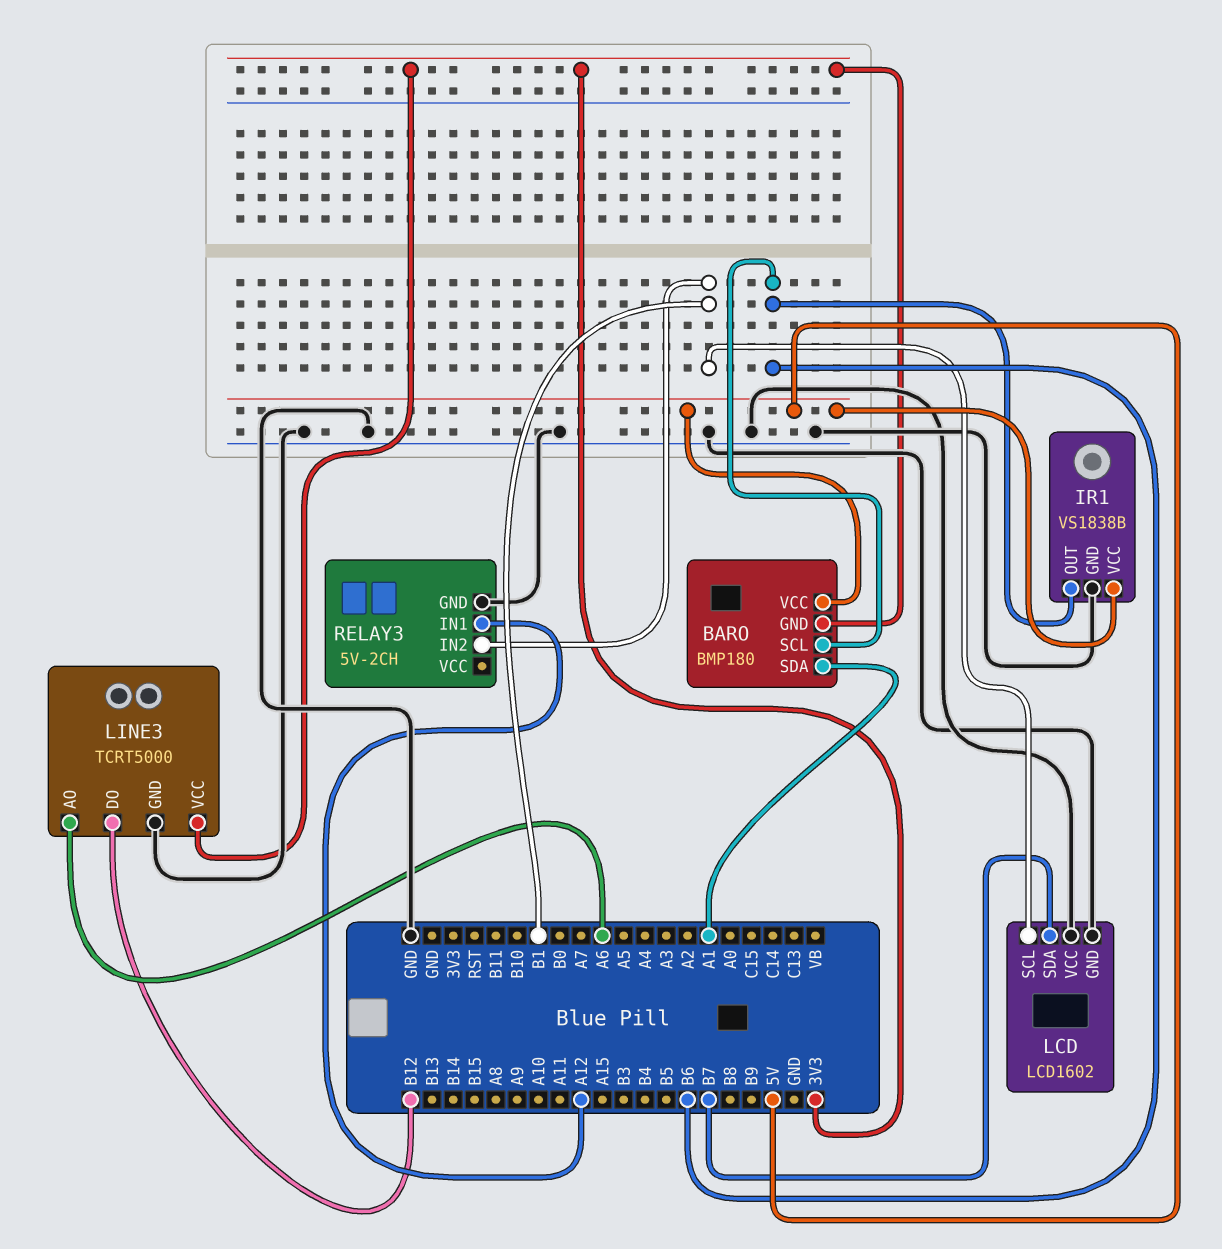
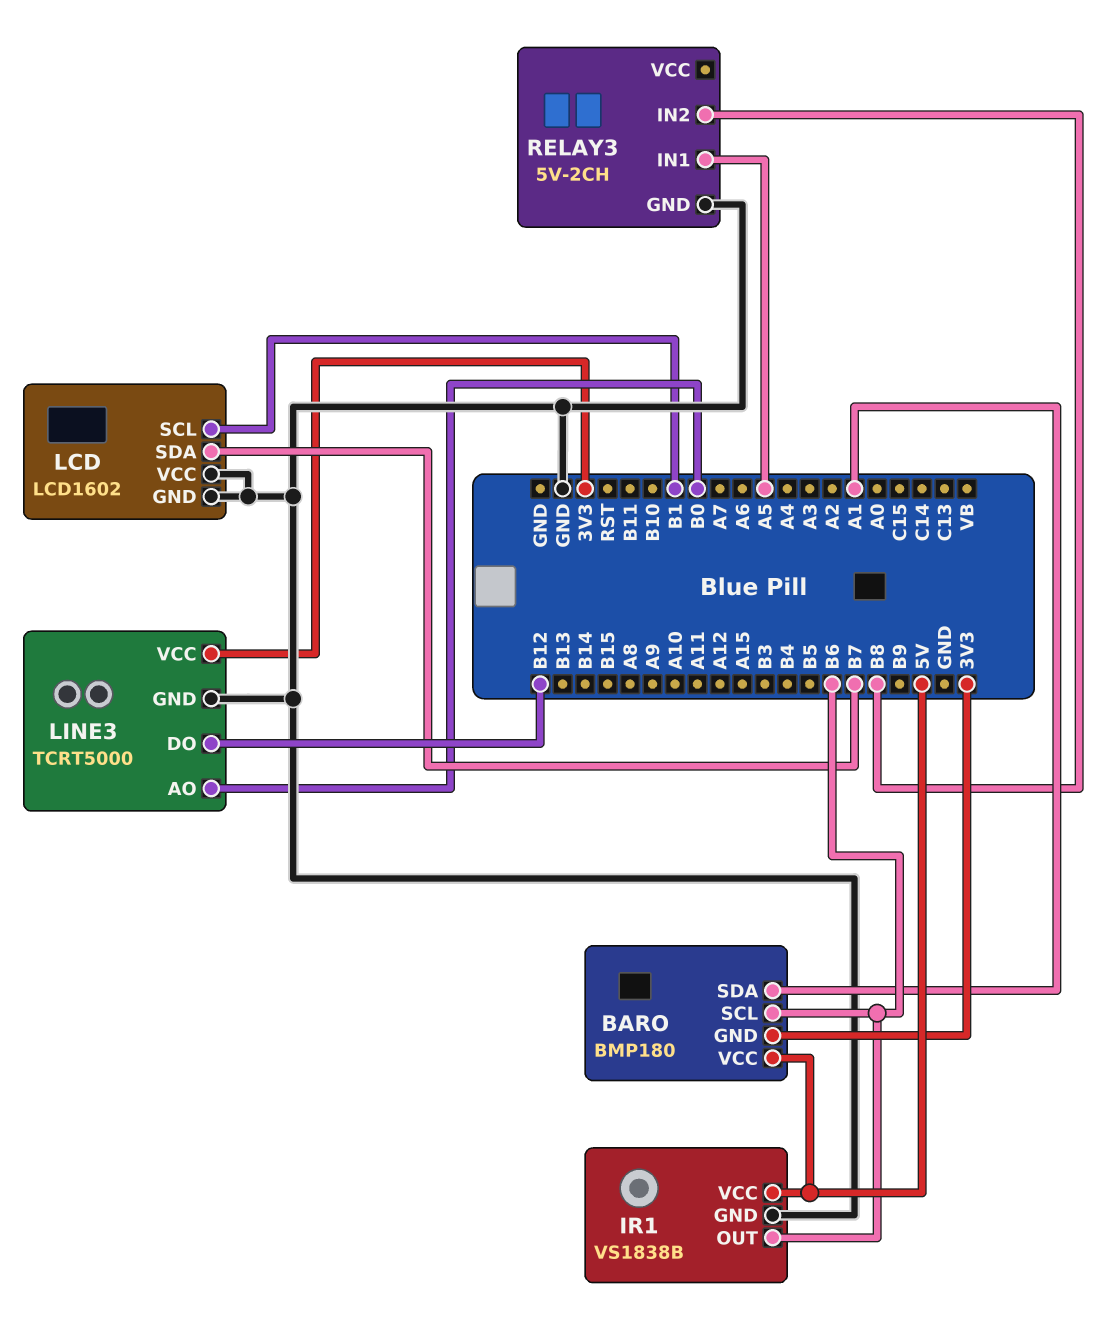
LINE3 pin AO: A6 -> B0
RELAY3 pin IN1: A12 -> A5
RELAY3 pin IN2: B1 -> B8

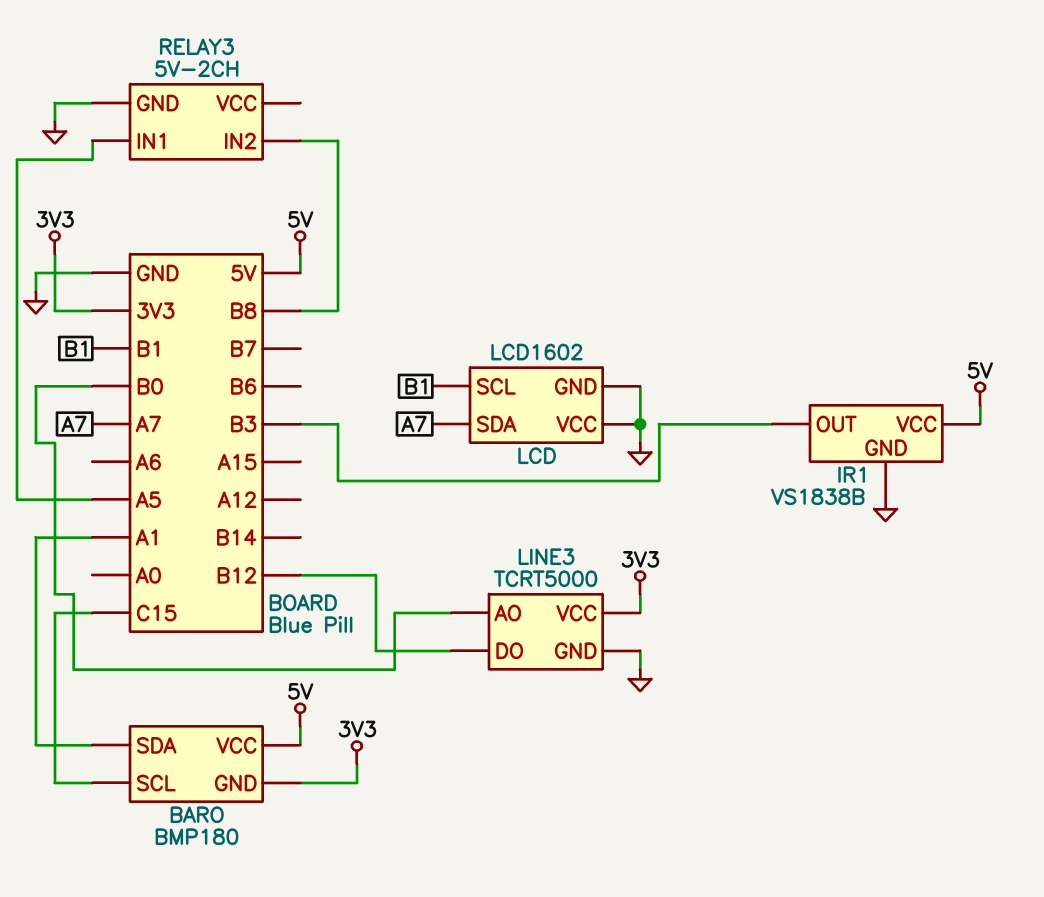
BARO pin SCL: B6 -> C15
IR1 pin OUT: B6 -> B3
LCD pin SDA: B7 -> A7

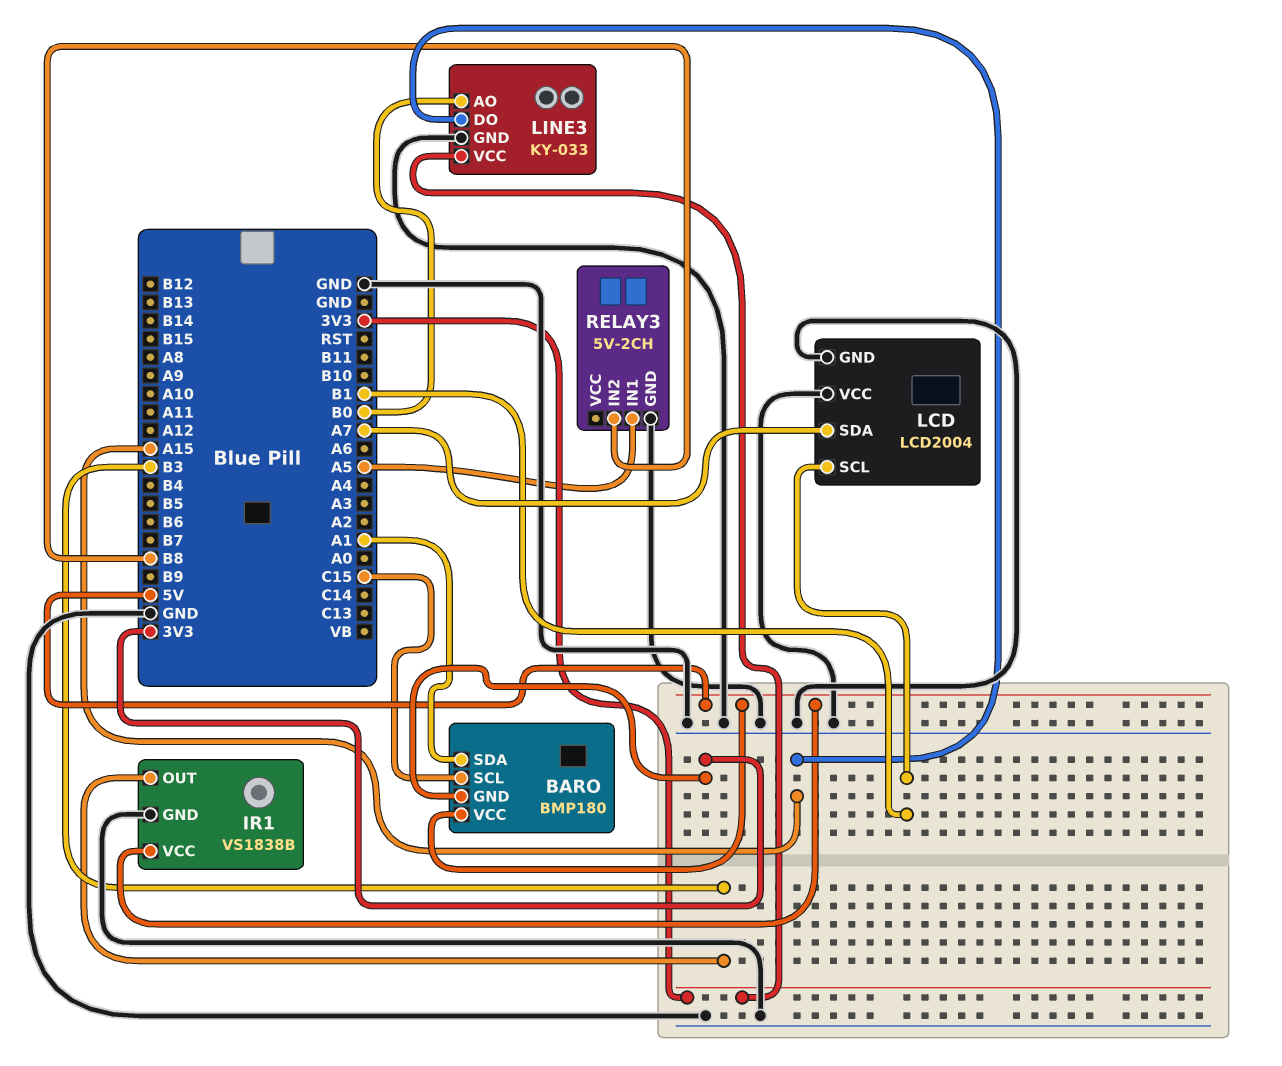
LCD: LCD1602 -> LCD2004
LINE3: TCRT5000 -> KY-033
LINE3 pin DO: B12 -> A15

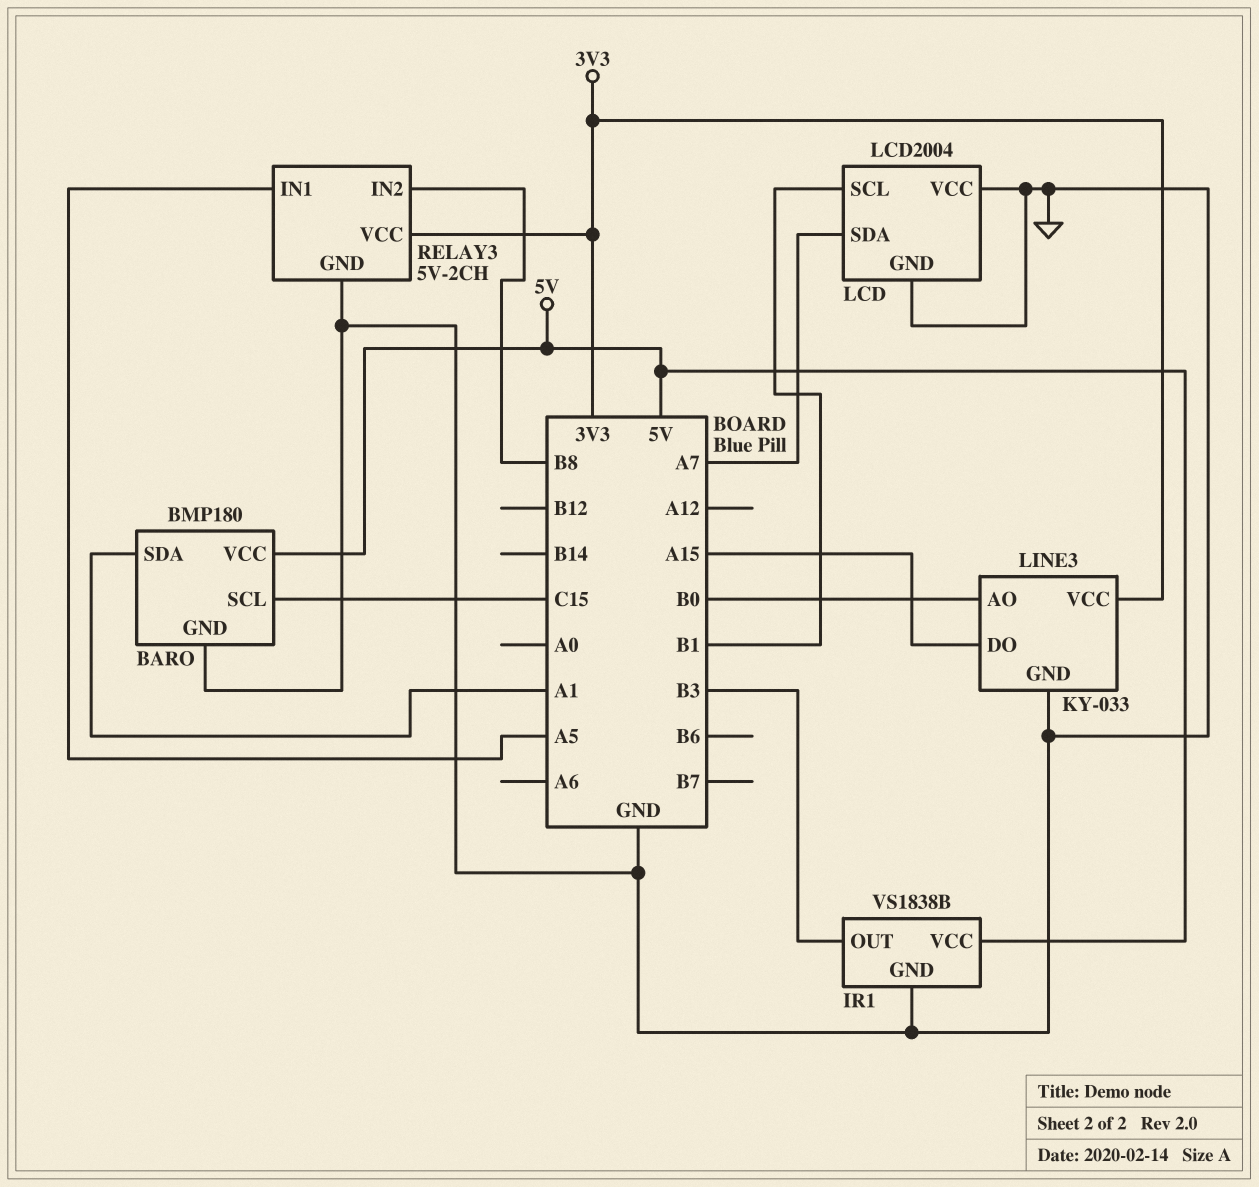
BARO pin GND: 3V3 -> GND
RELAY3 pin VCC: none -> 3V3

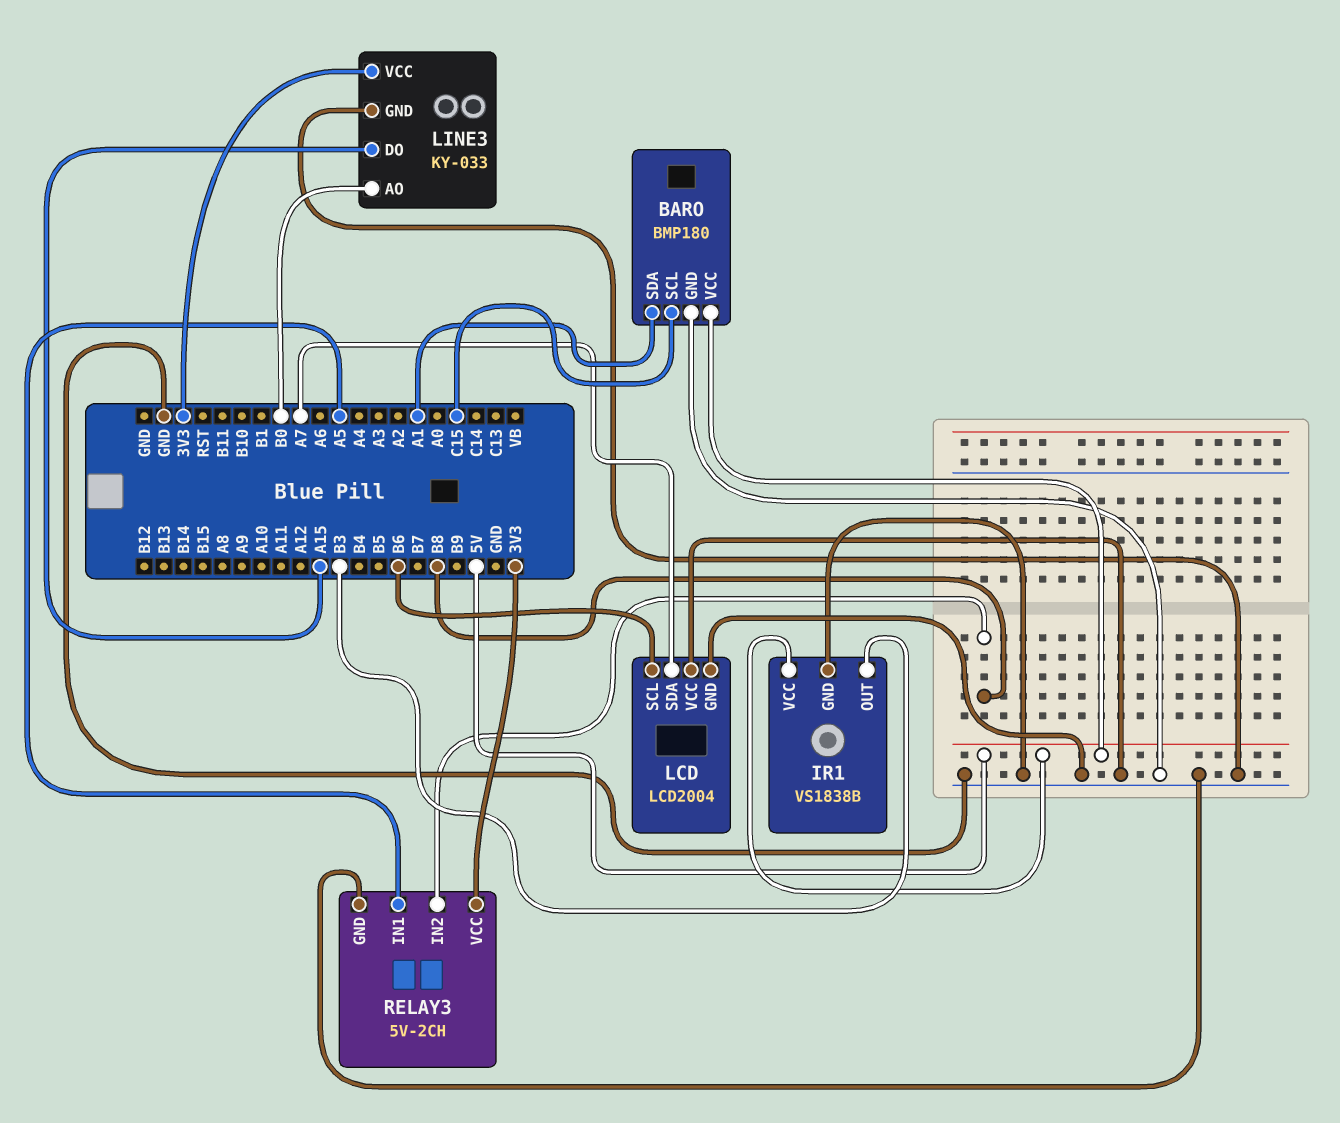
LCD pin SCL: B1 -> B6

